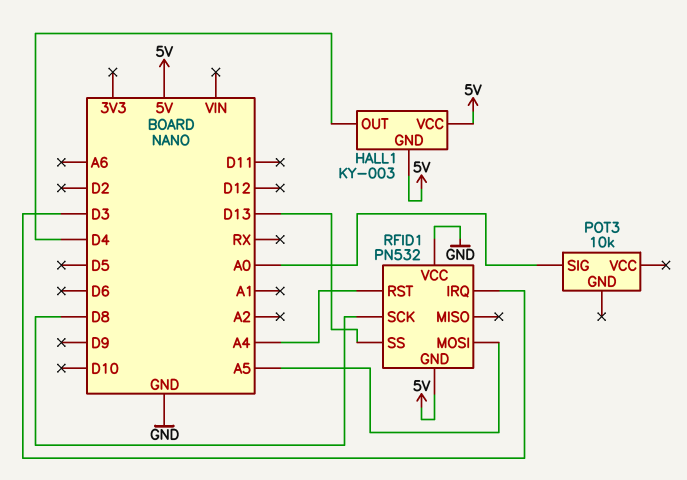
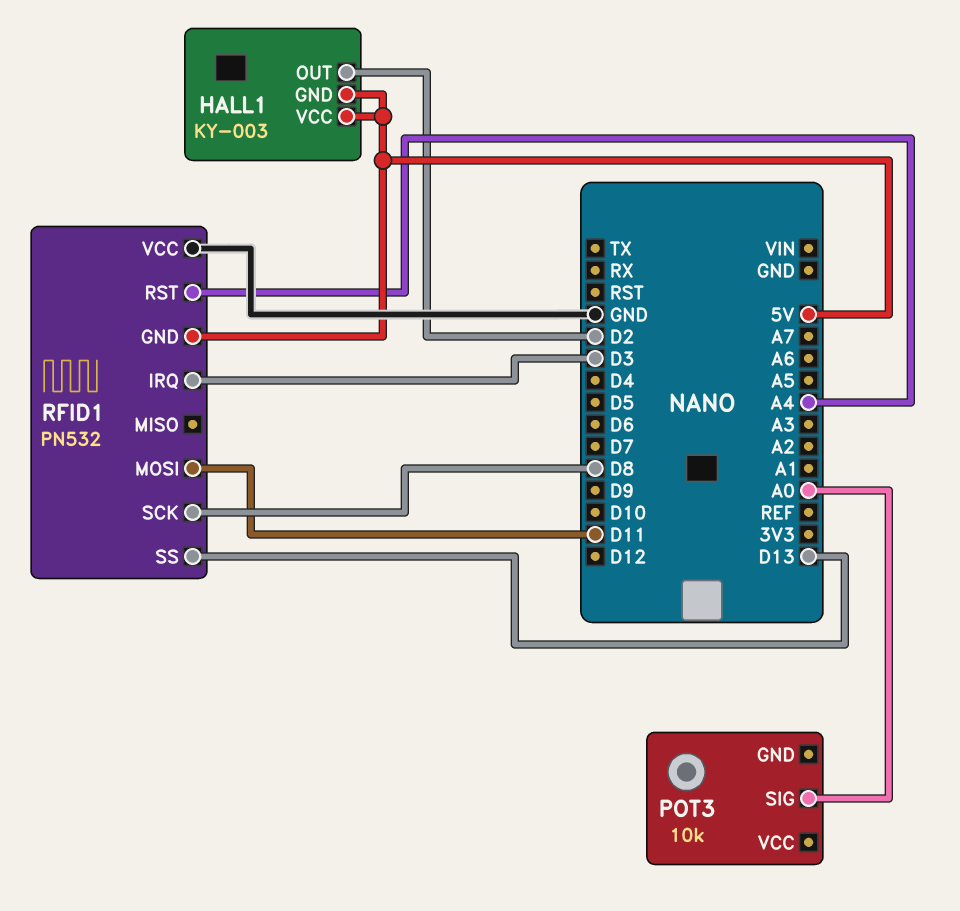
HALL1 pin OUT: D4 -> D2
RFID1 pin MOSI: A5 -> D11

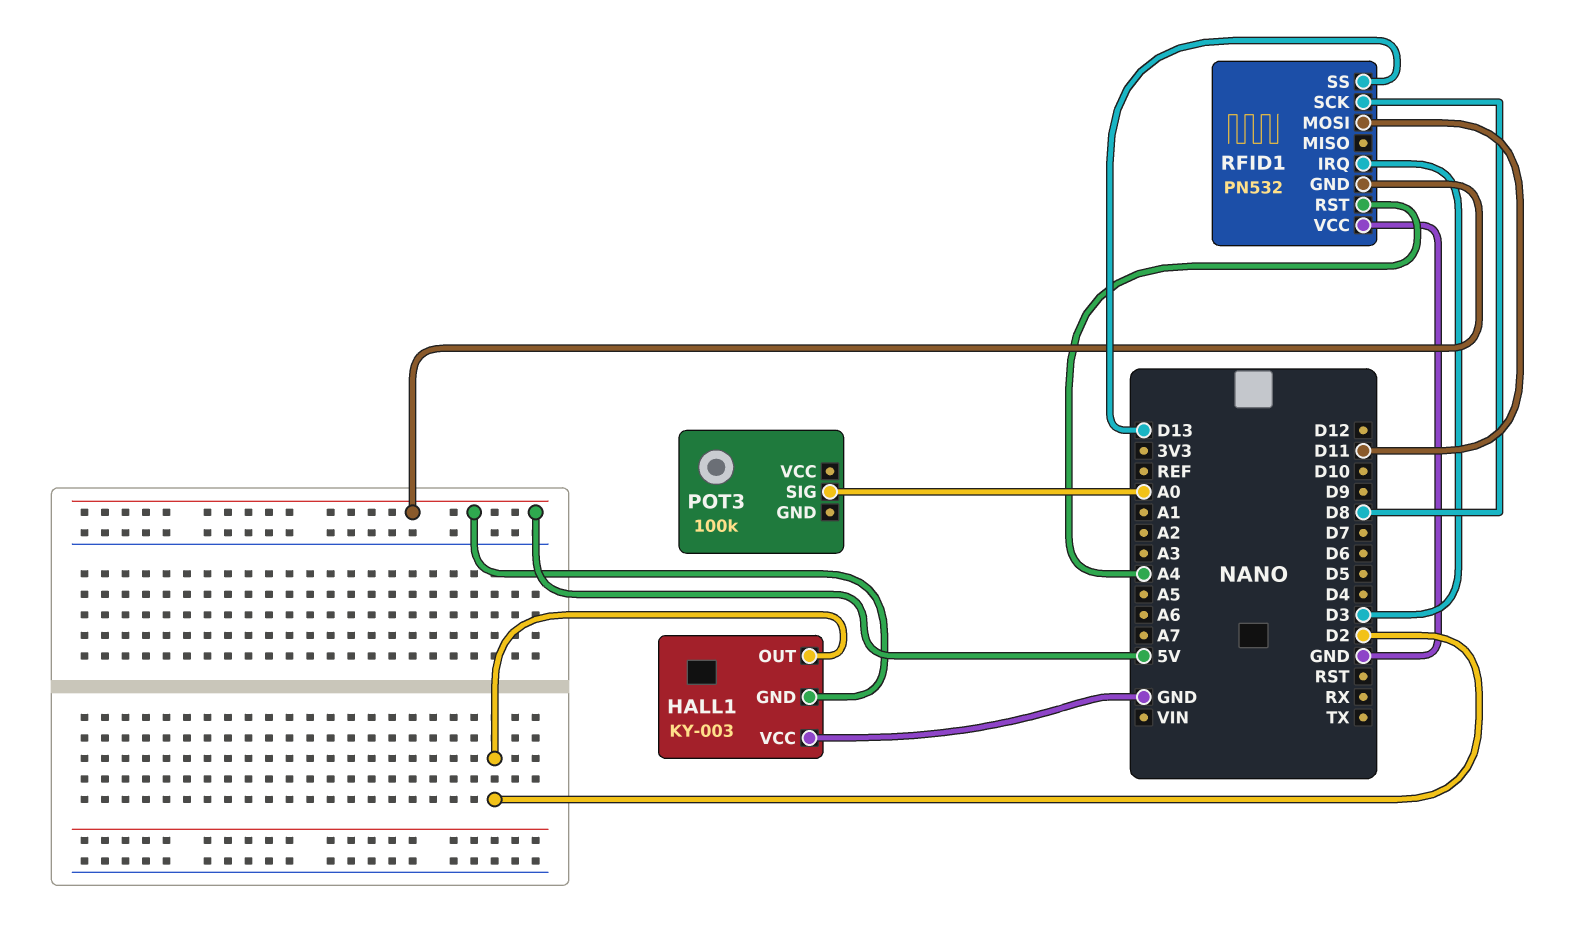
HALL1 pin VCC: 5V -> GND
POT3: 10k -> 100k

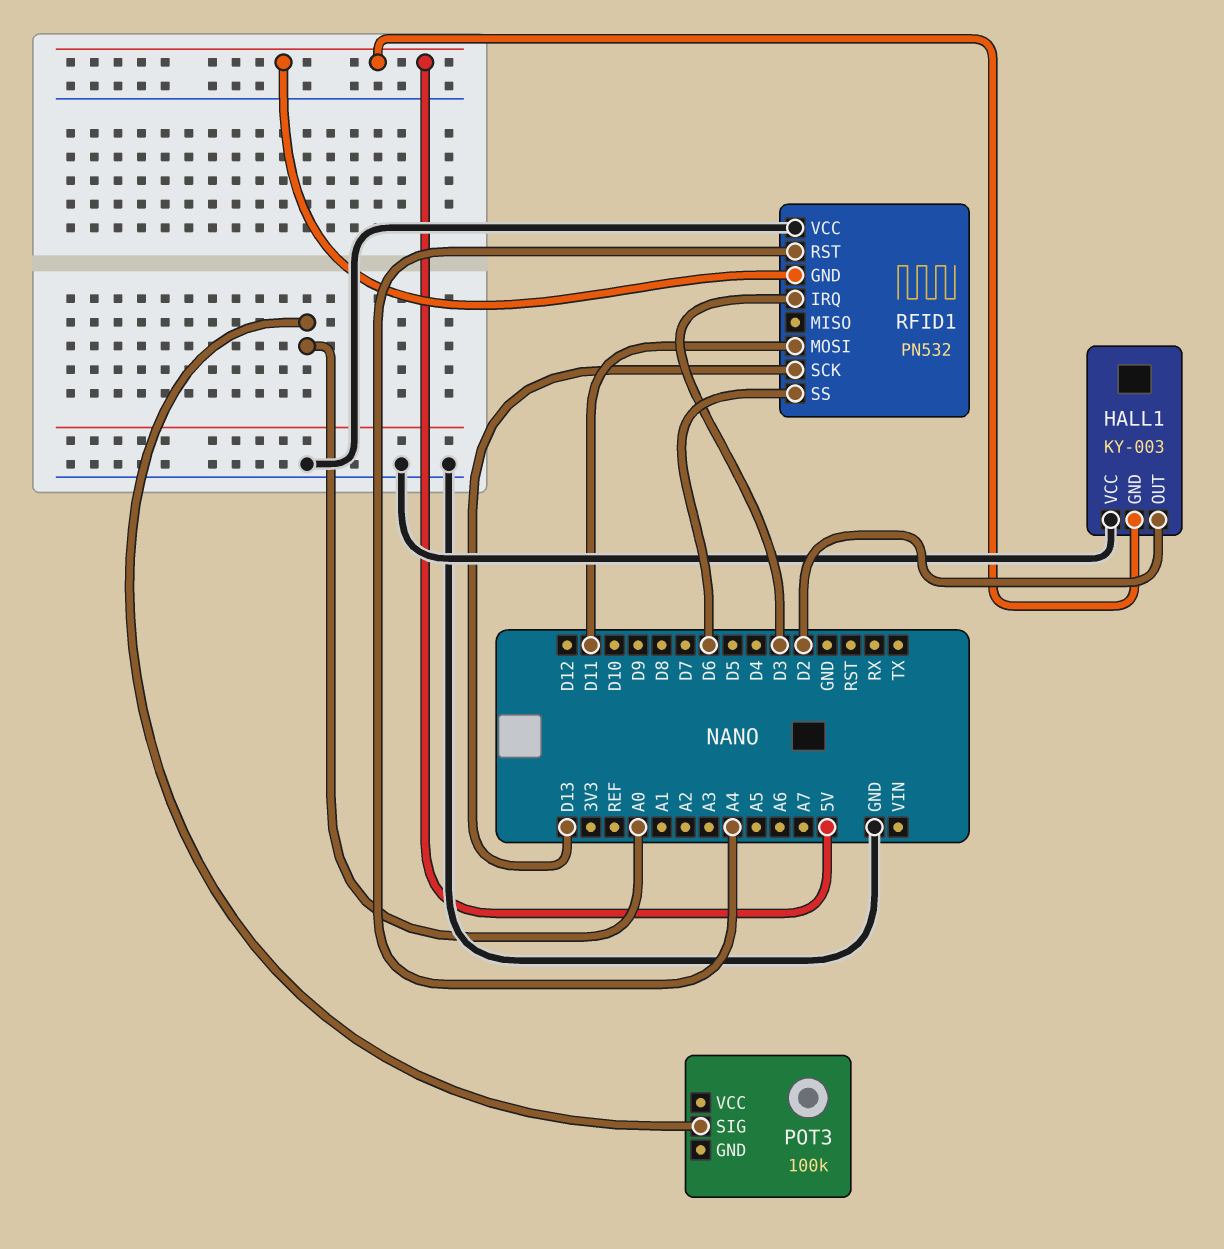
RFID1 pin SCK: D8 -> D13
RFID1 pin SS: D13 -> D6

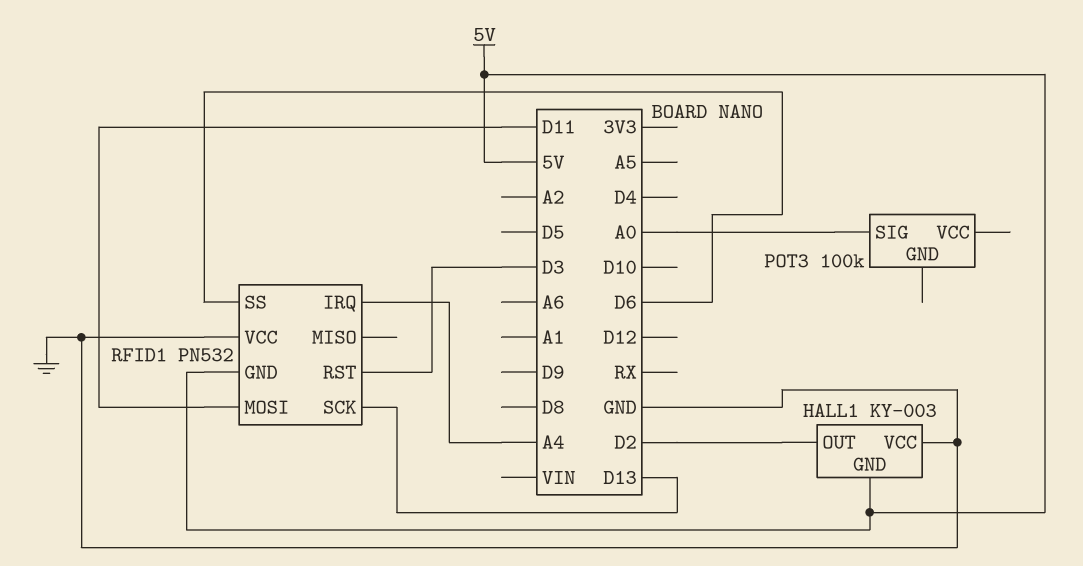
RFID1 pin IRQ: D3 -> A4
RFID1 pin RST: A4 -> D3

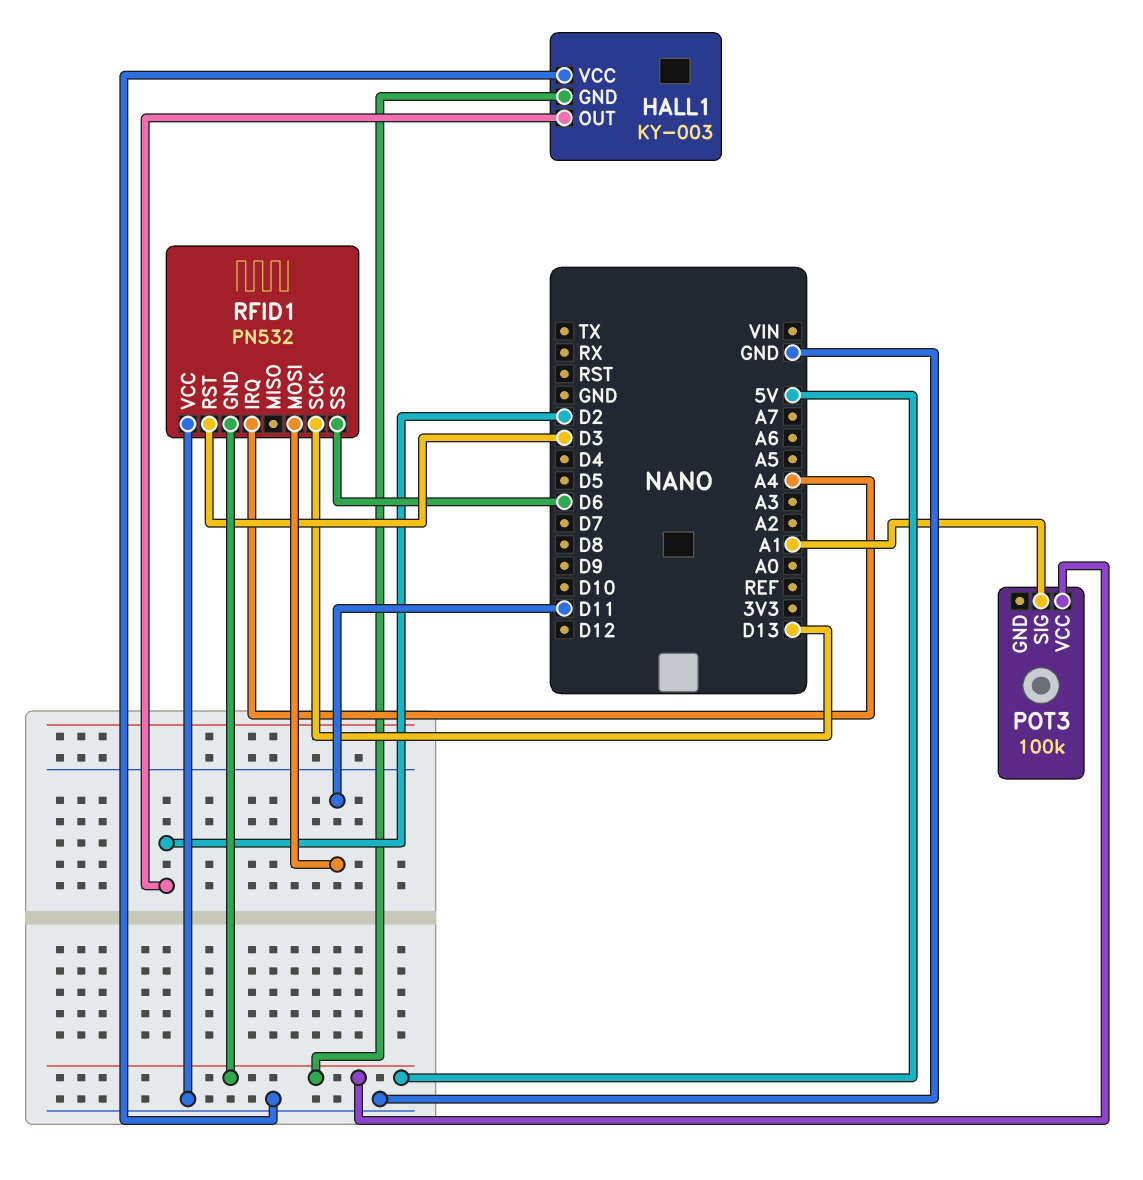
POT3 pin SIG: A0 -> A1
POT3 pin VCC: none -> 5V

